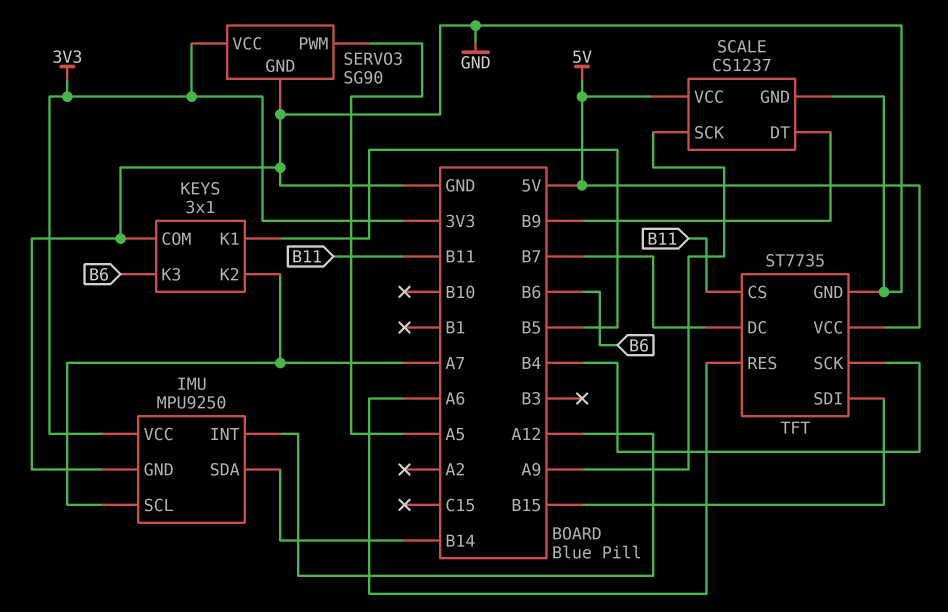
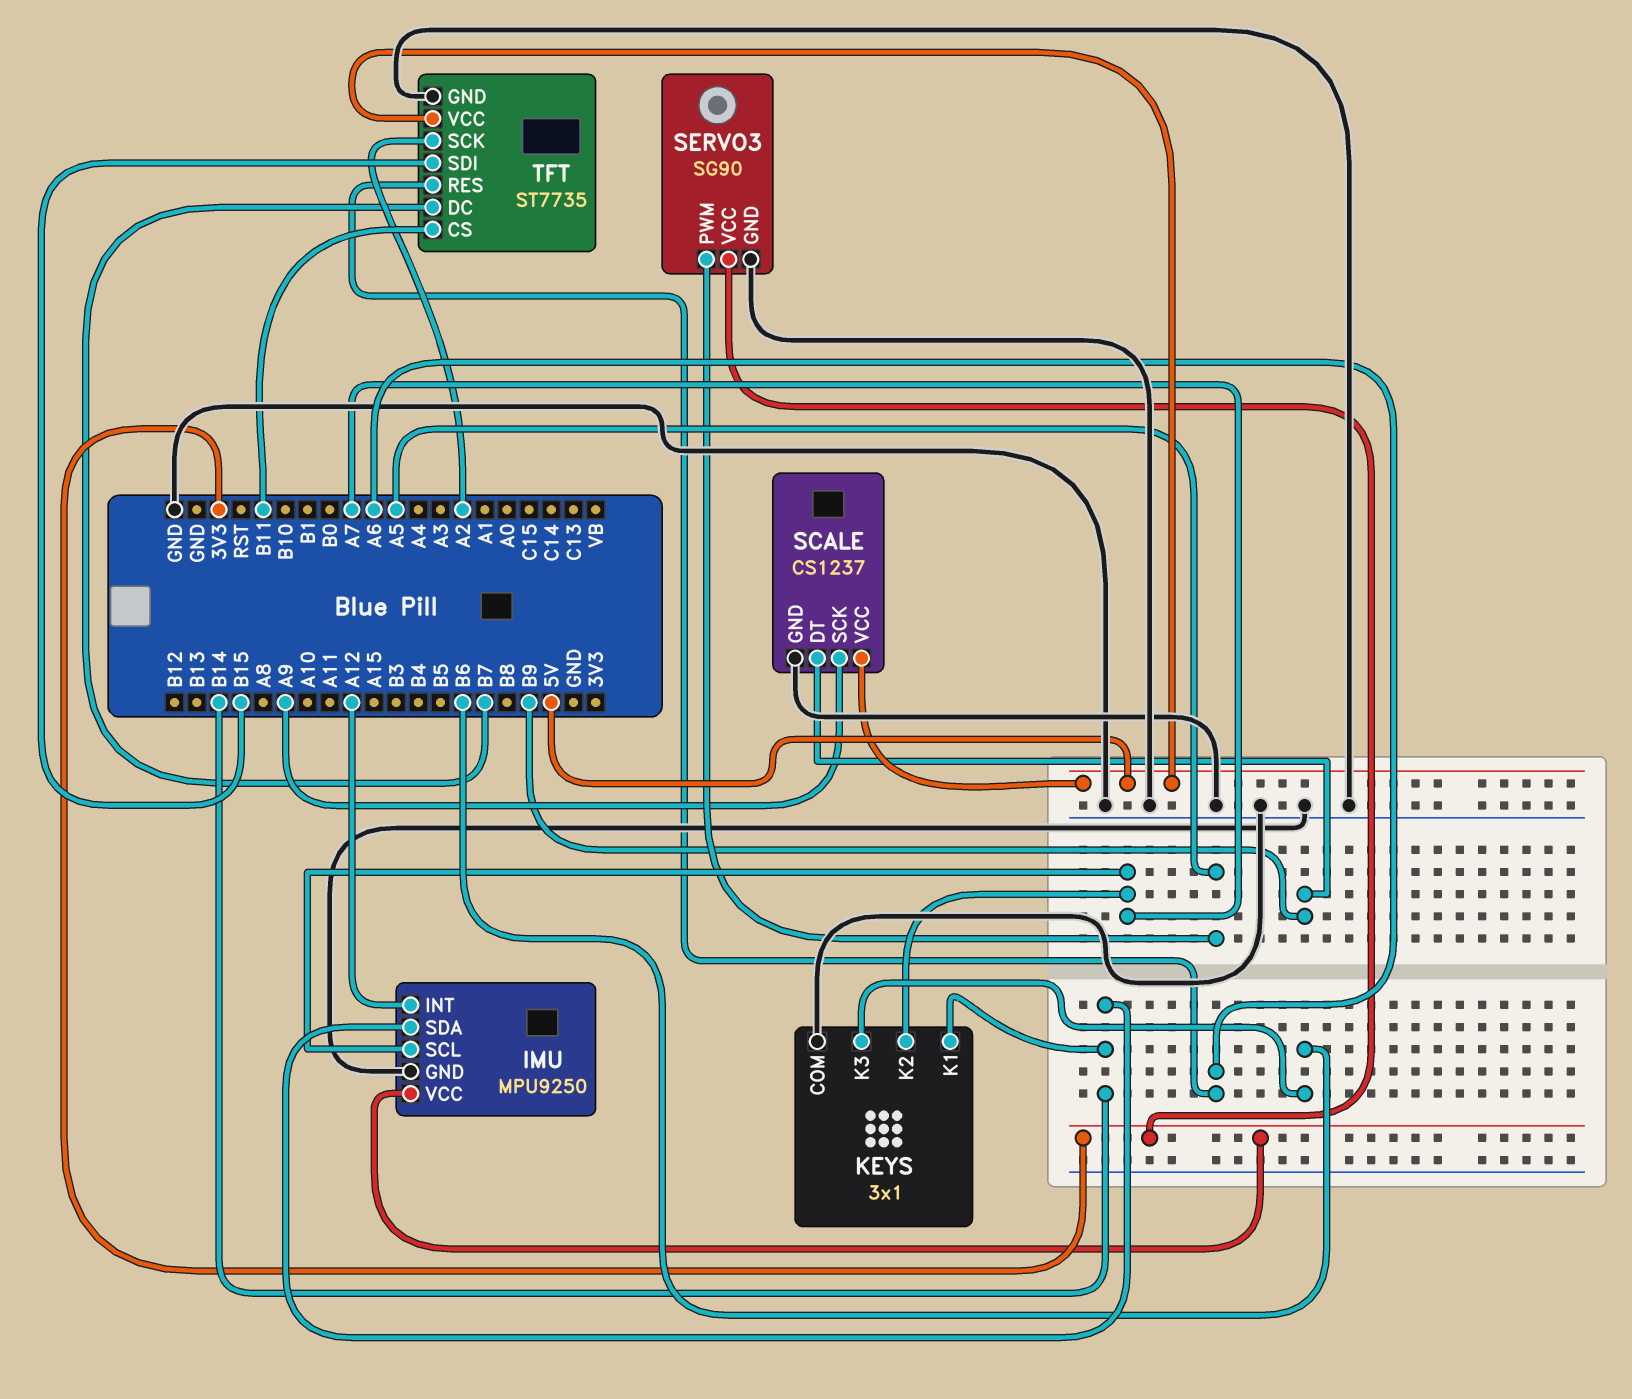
KEYS pin K1: B5 -> B14
TFT pin SCK: B4 -> A2

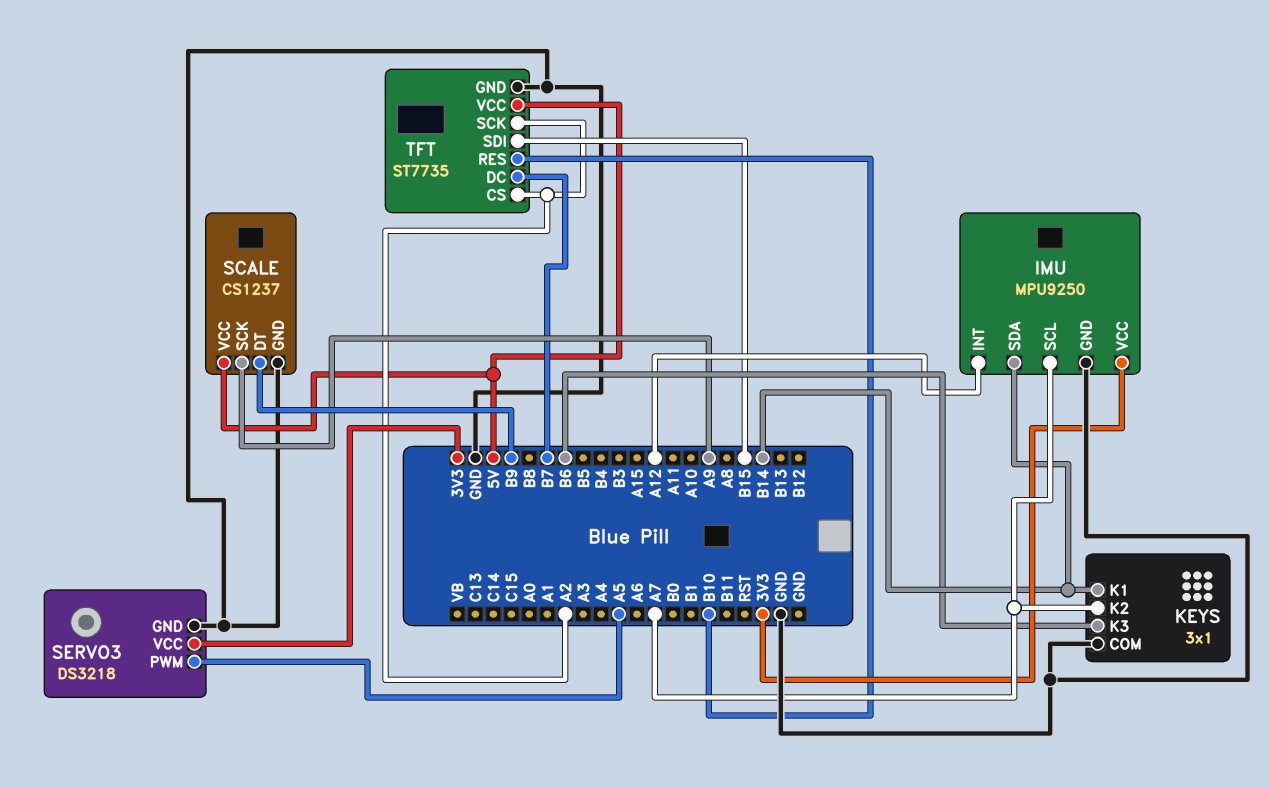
SERVO3: SG90 -> DS3218
TFT pin CS: B11 -> A2
TFT pin RES: A6 -> B10

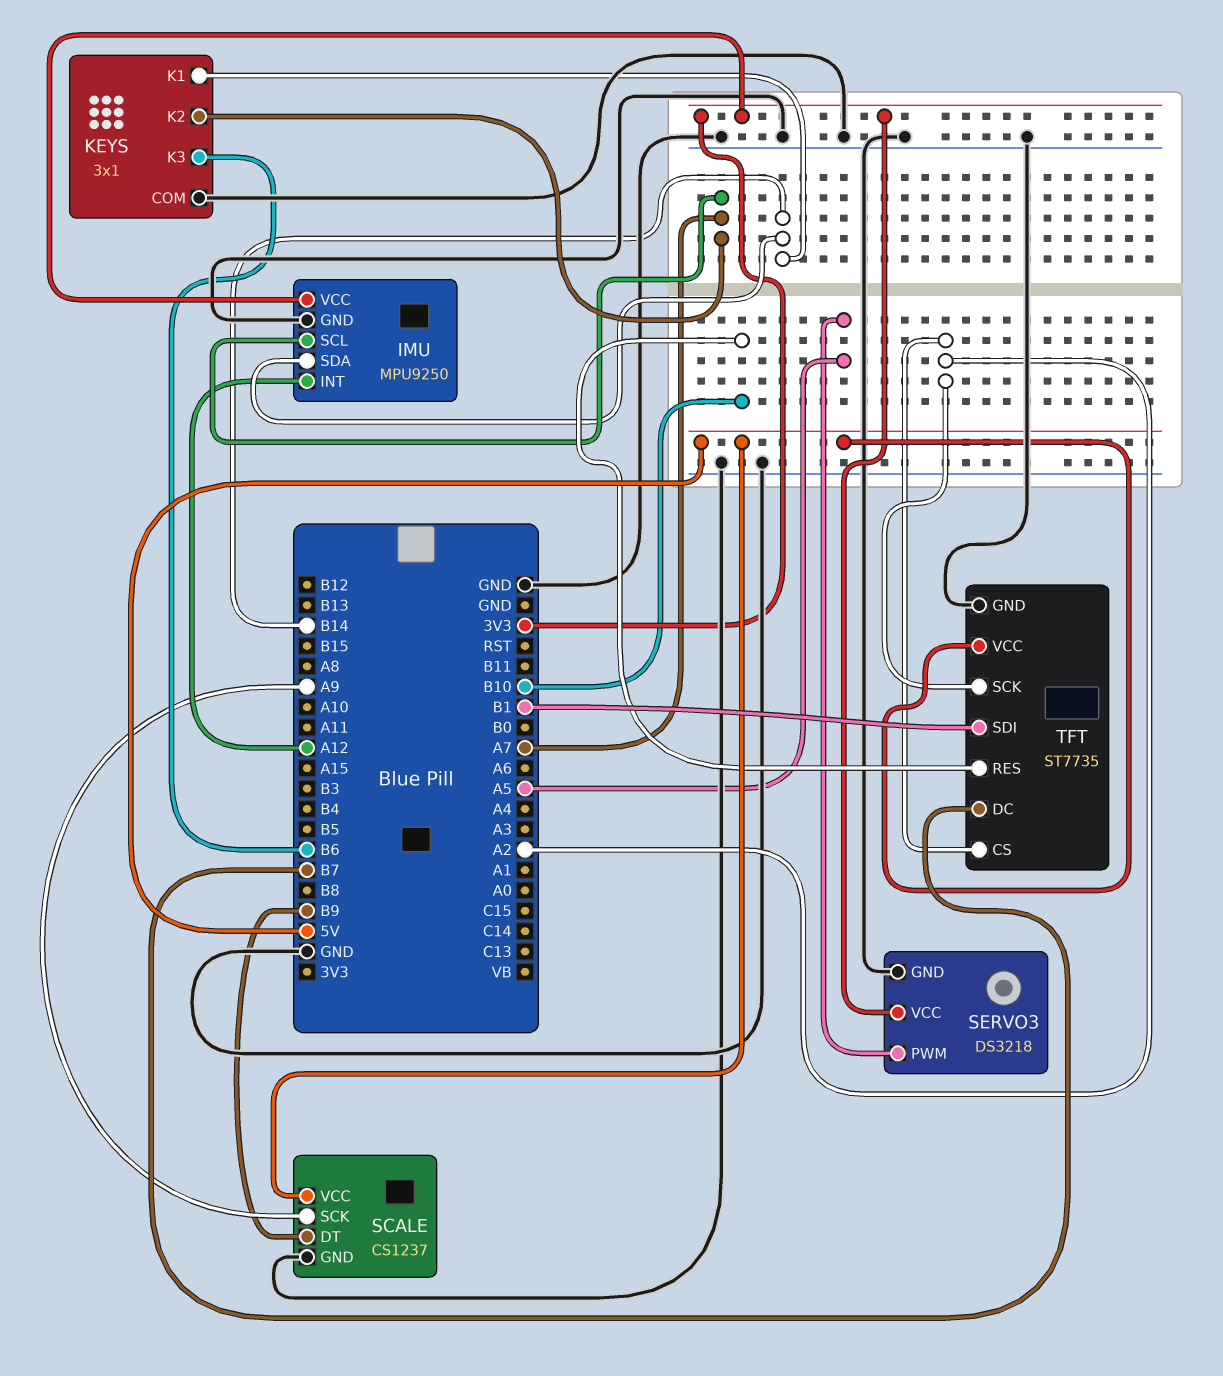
TFT pin SDI: B15 -> B1

